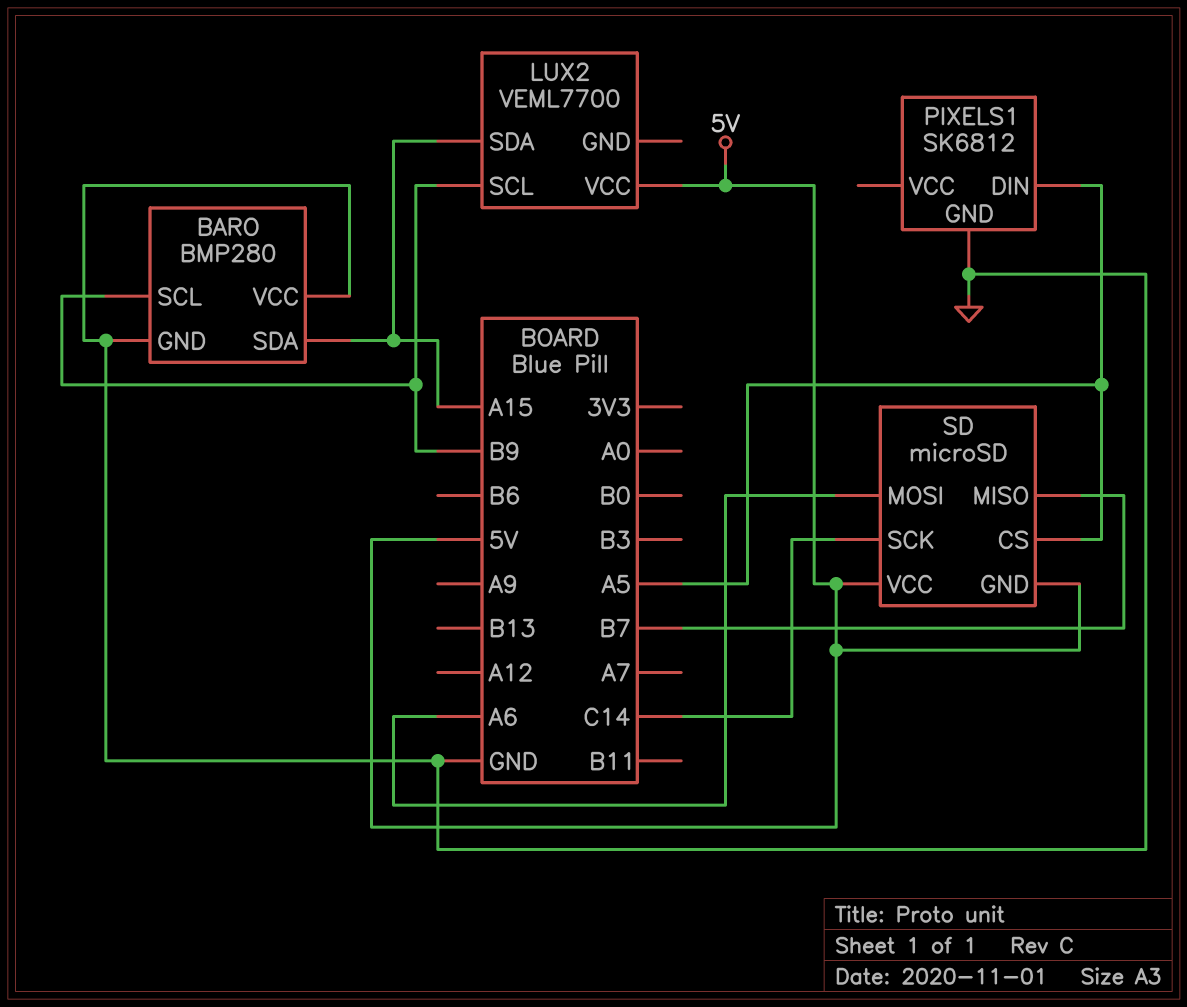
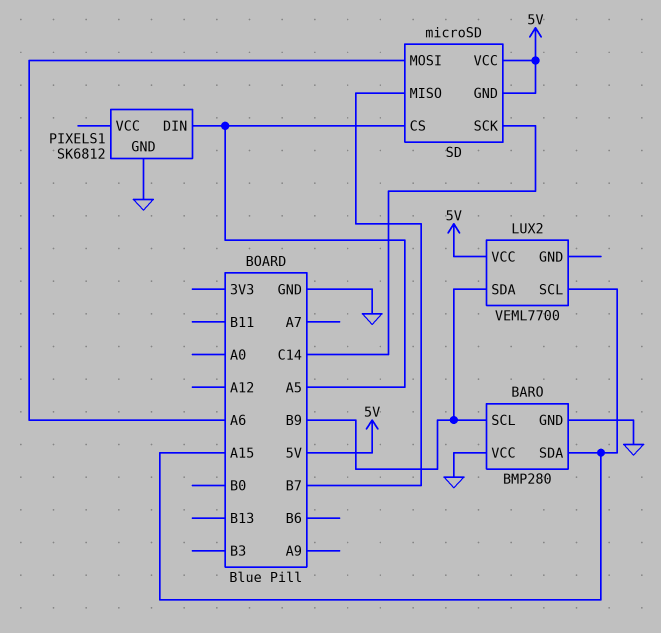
LUX2 pin SCL: B9 -> A15
LUX2 pin SDA: A15 -> B9

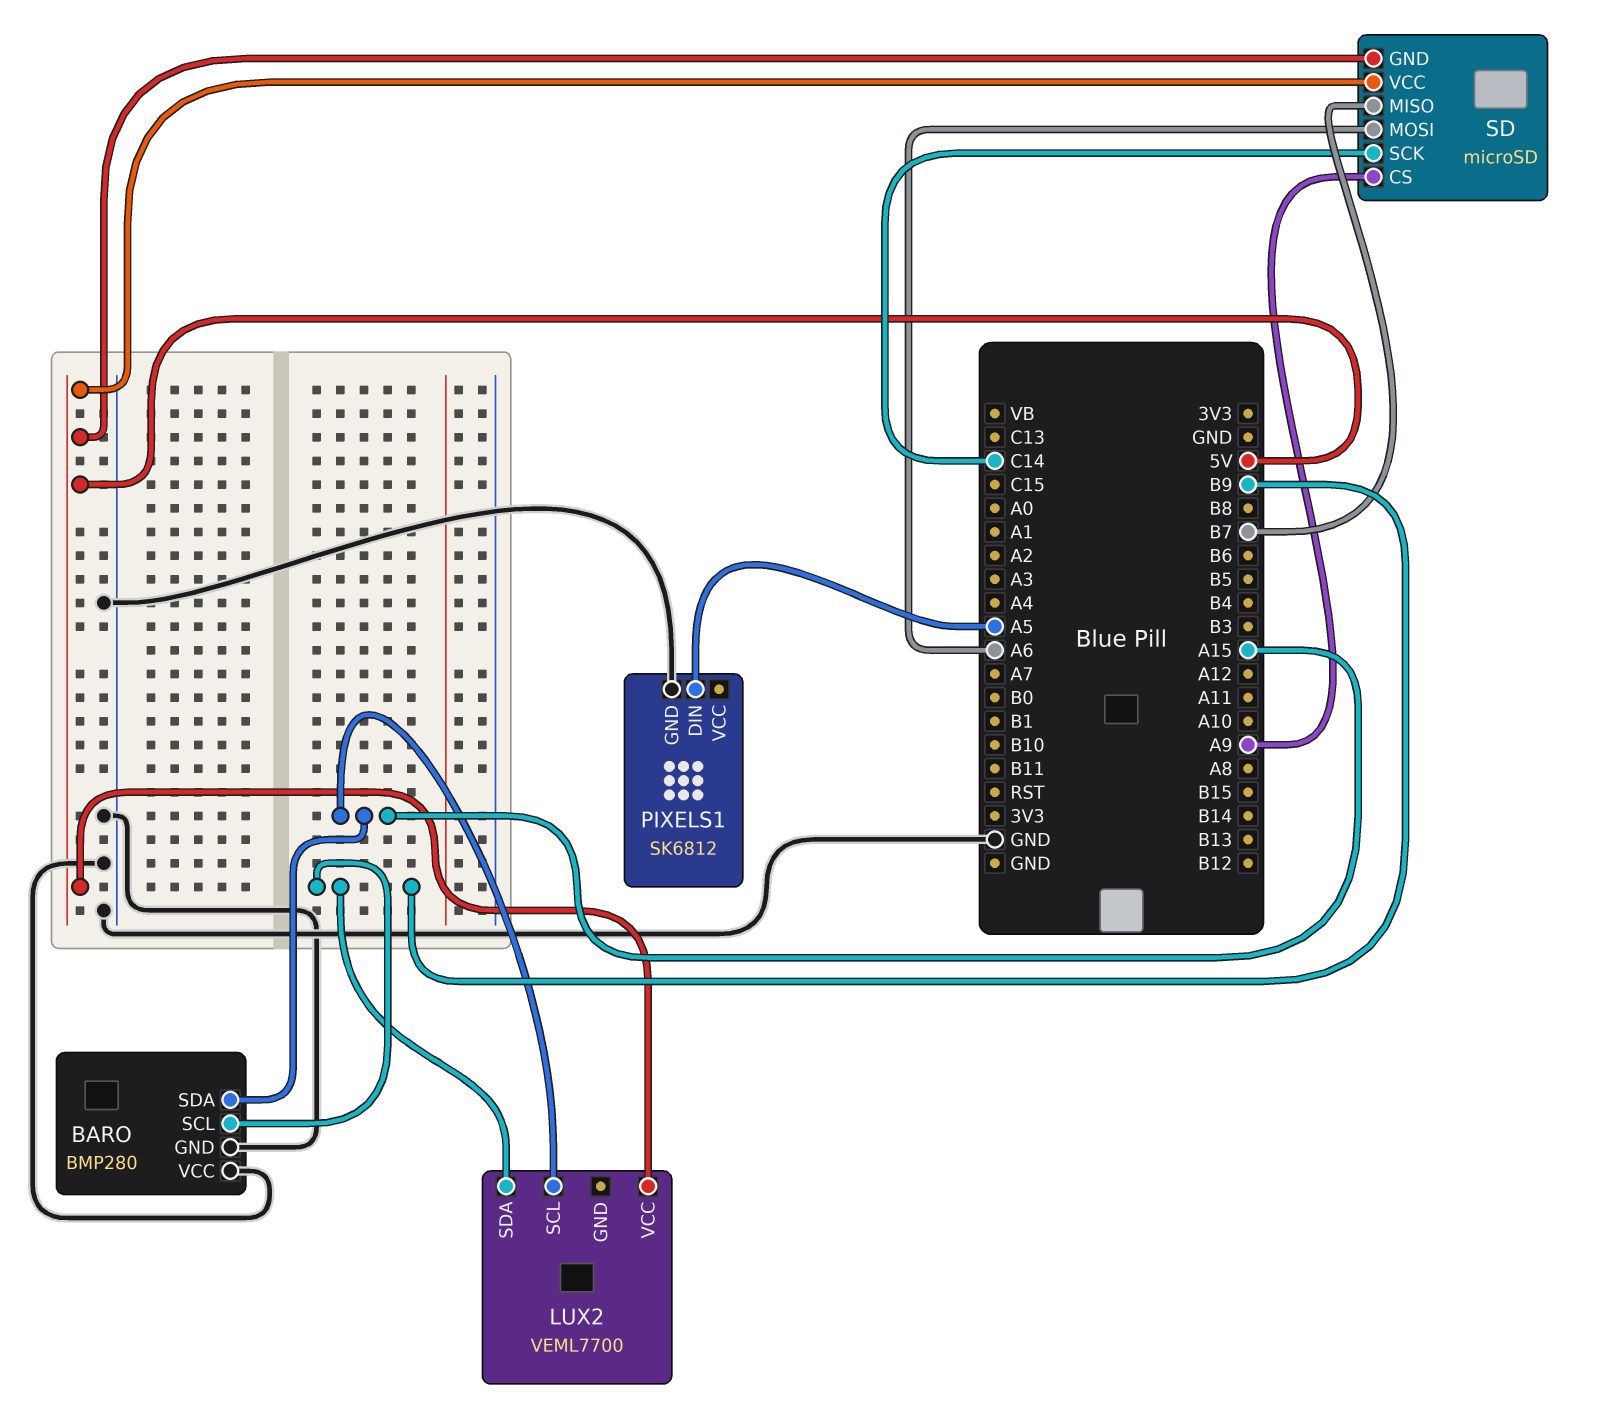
SD pin CS: A5 -> A9

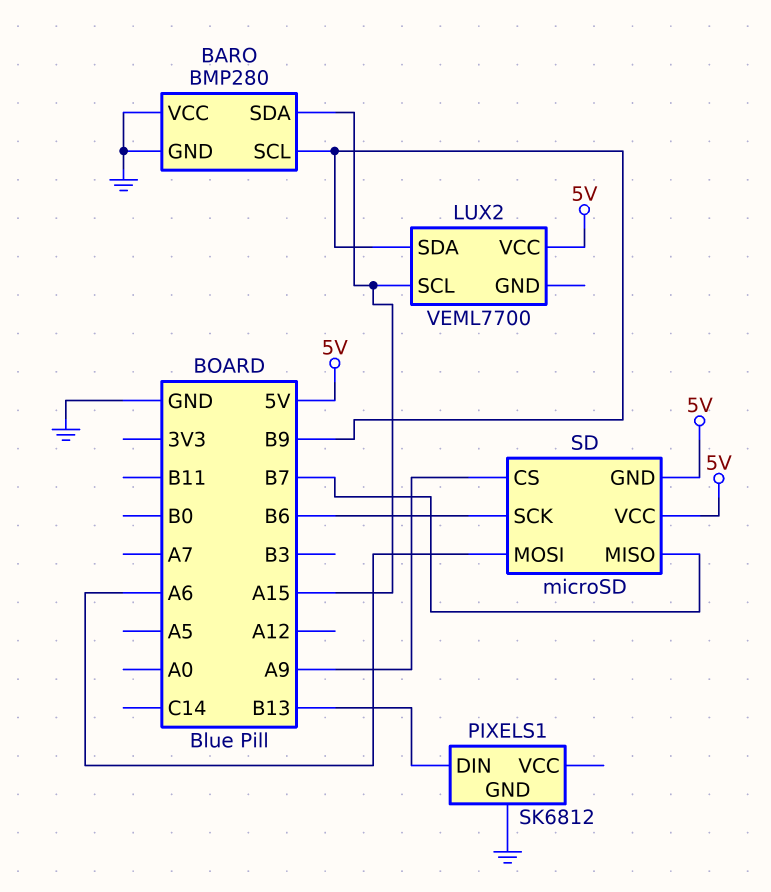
PIXELS1 pin DIN: A5 -> B13
SD pin SCK: C14 -> B6

